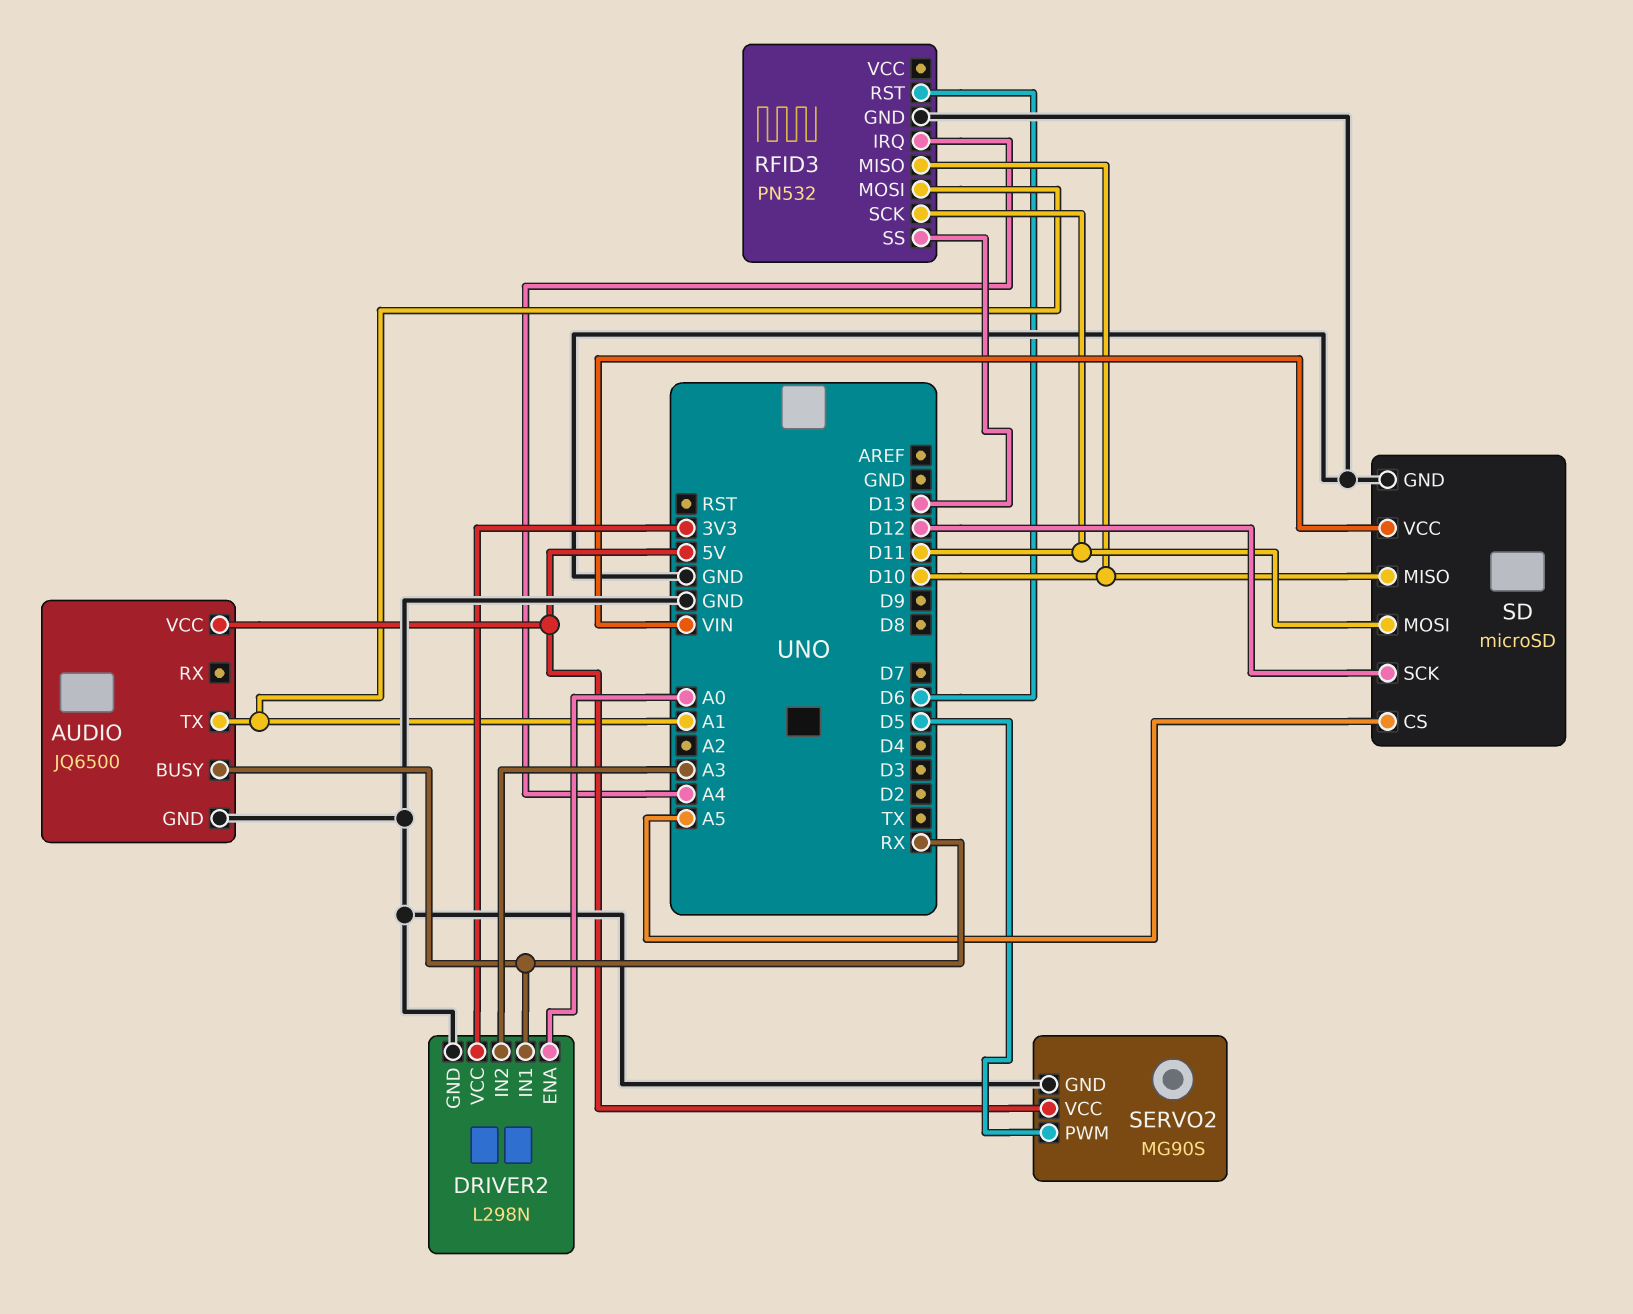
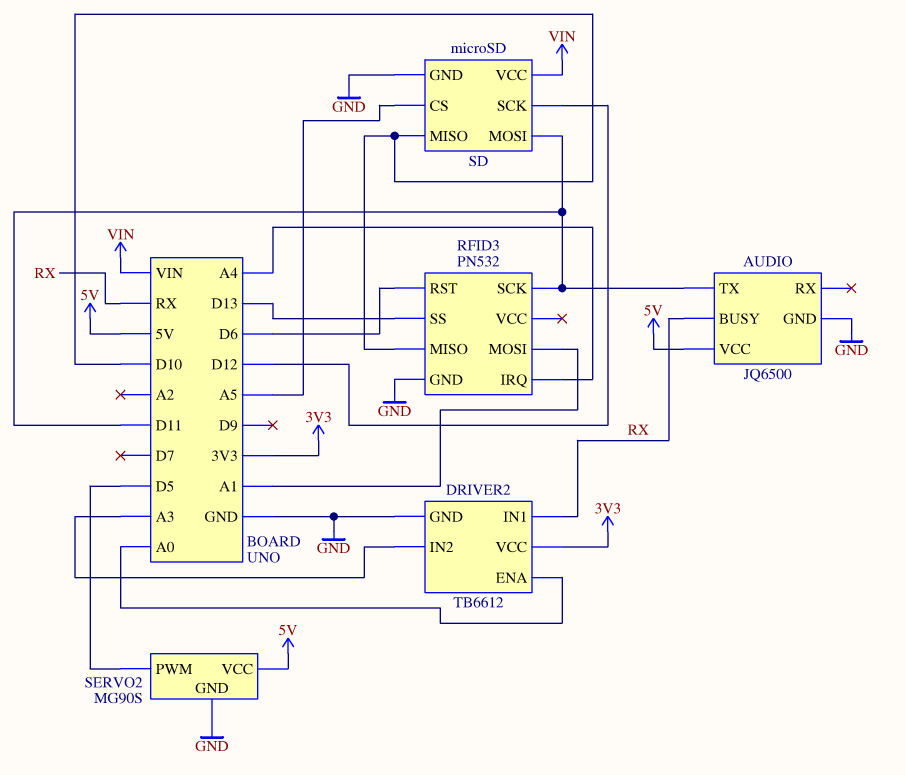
AUDIO pin TX: A1 -> D11
DRIVER2: L298N -> TB6612

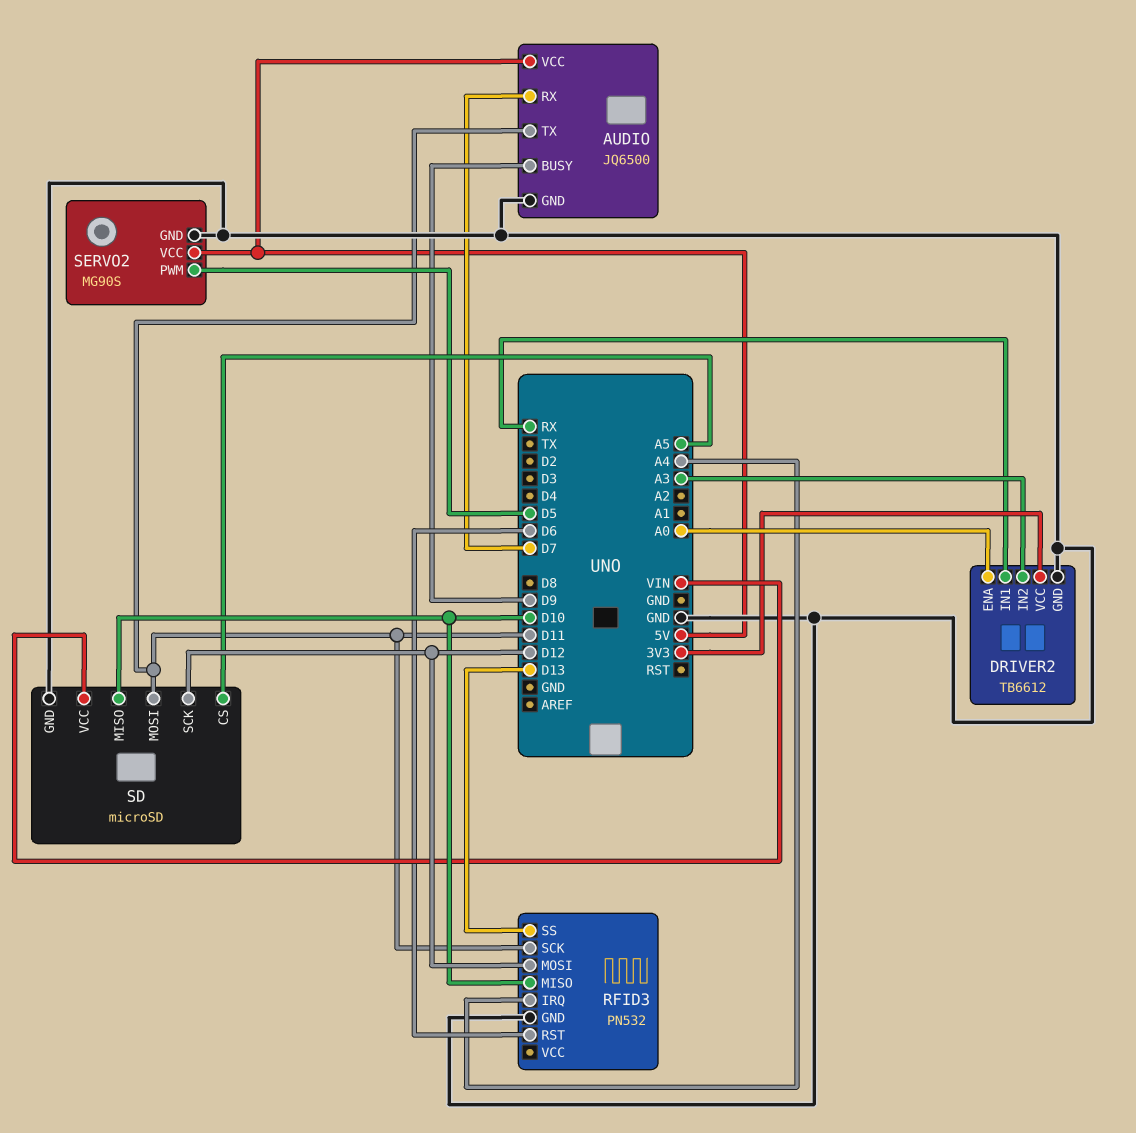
AUDIO pin BUSY: RX -> D9
AUDIO pin RX: none -> D7
RFID3 pin MOSI: A1 -> D12

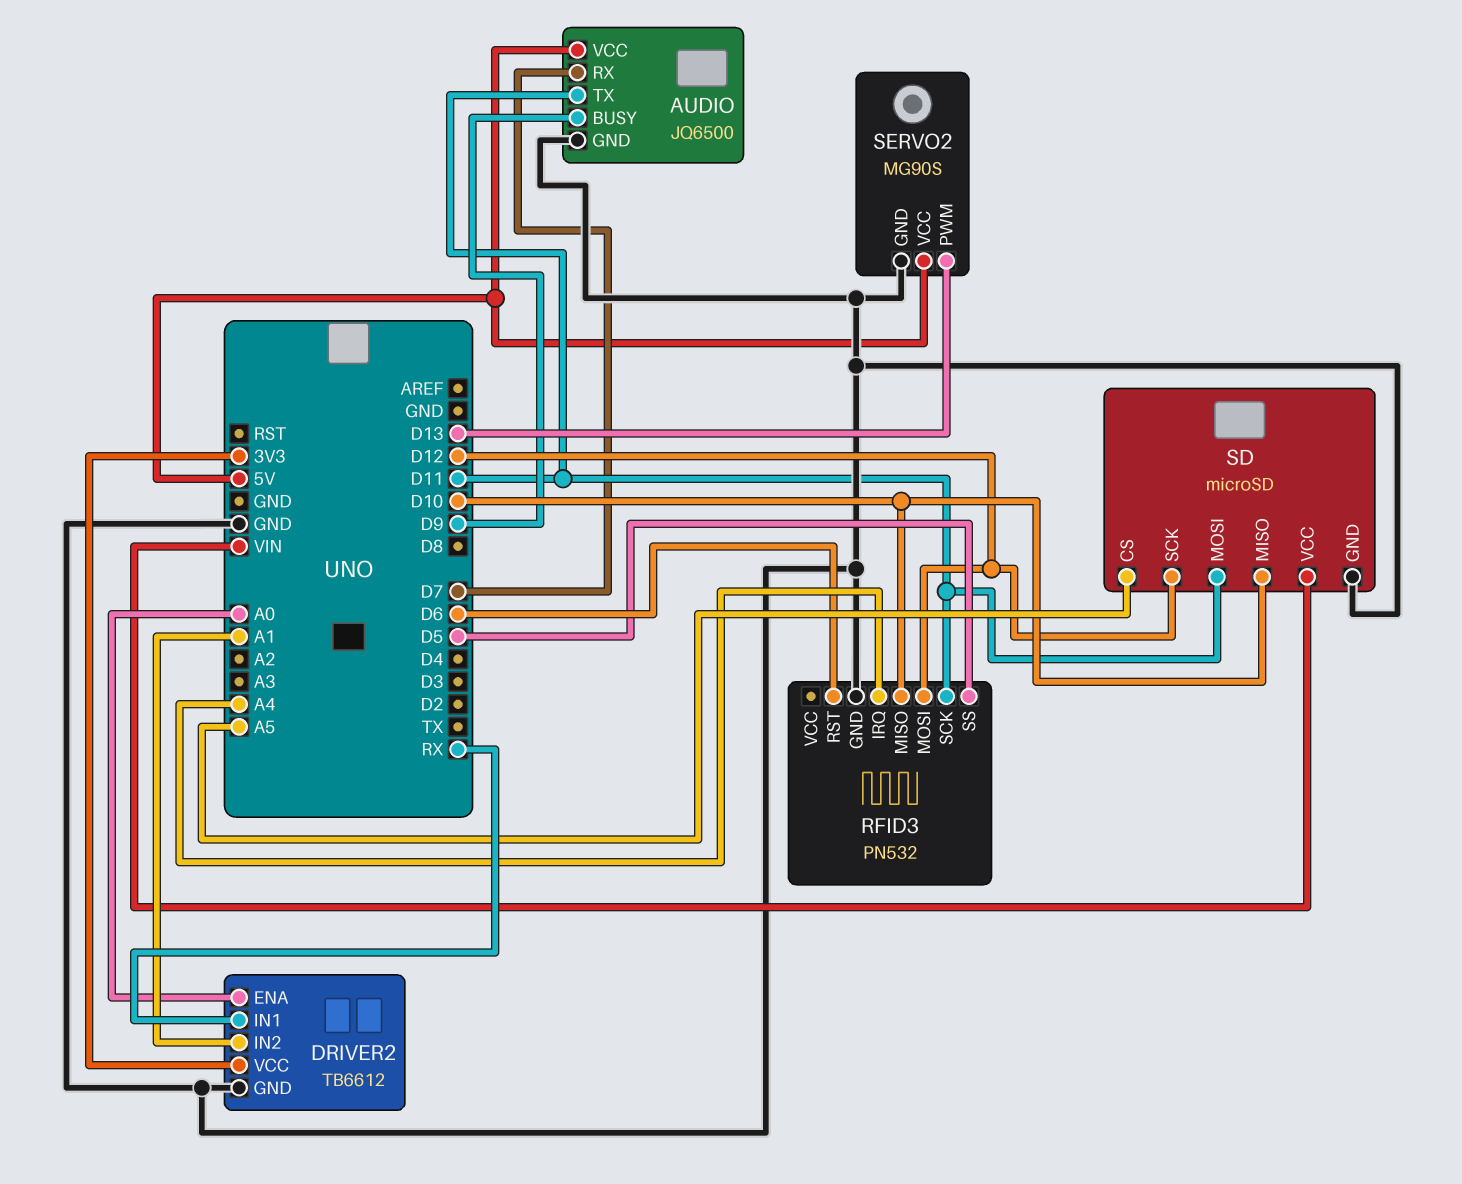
DRIVER2 pin IN2: A3 -> A1
RFID3 pin SS: D13 -> D5
SERVO2 pin PWM: D5 -> D13

